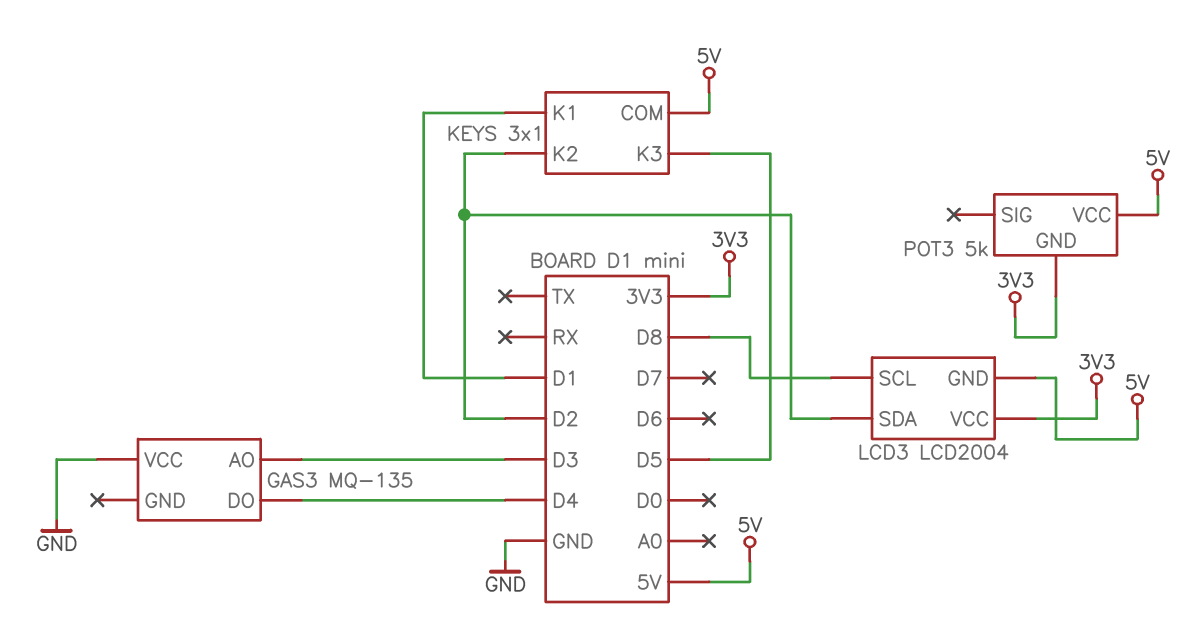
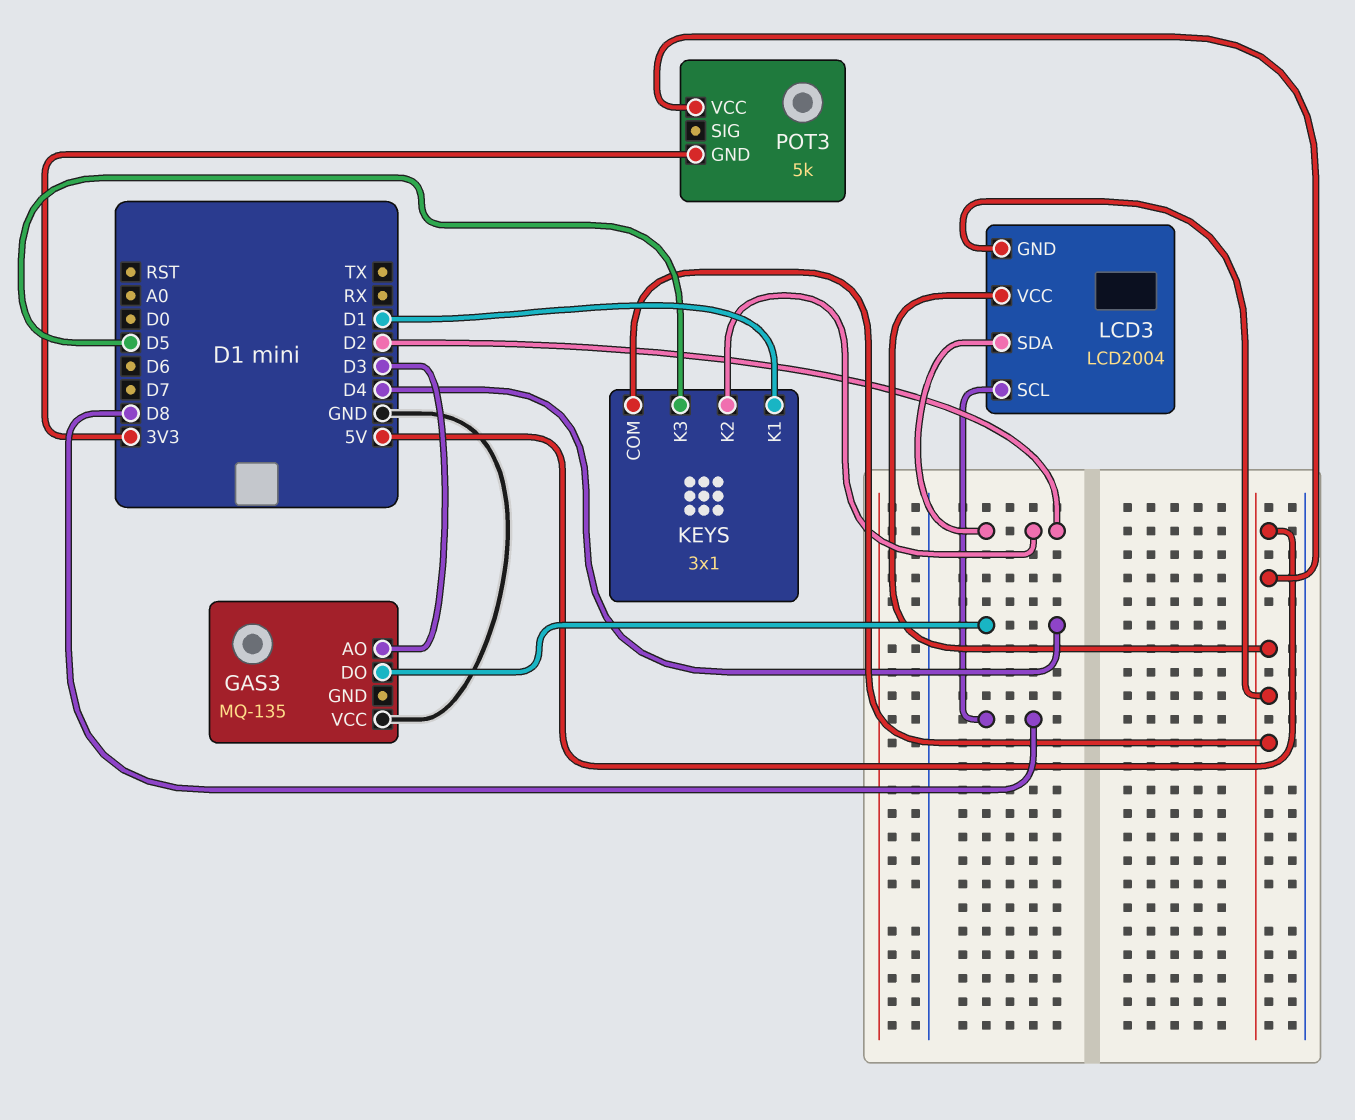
LCD3 pin VCC: 3V3 -> 5V

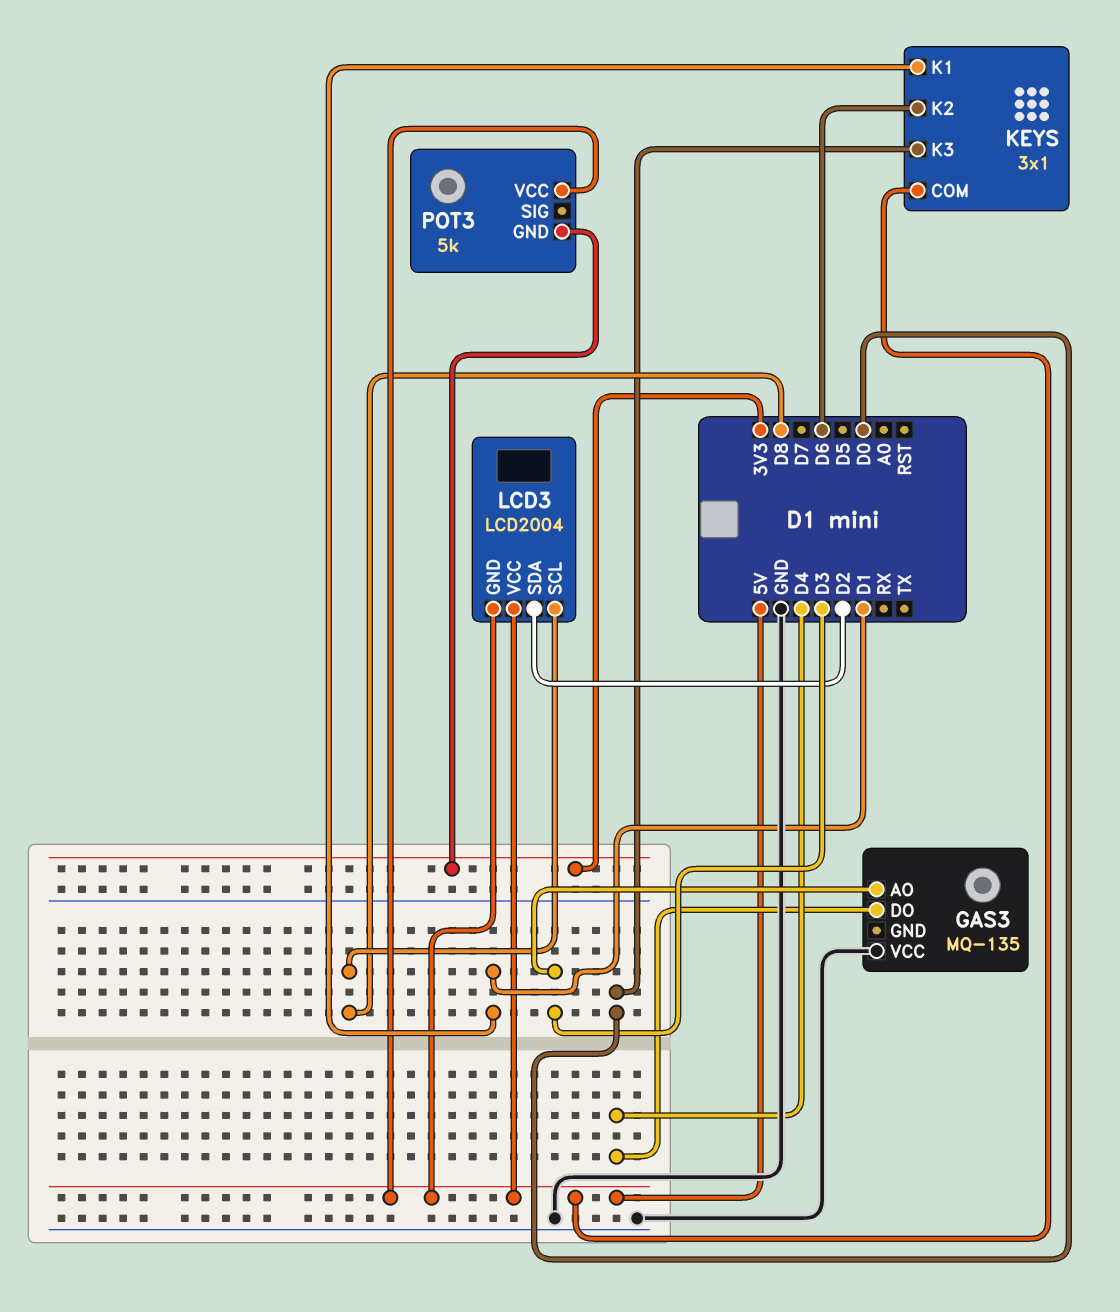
KEYS pin K2: D2 -> D6
KEYS pin K3: D5 -> D0

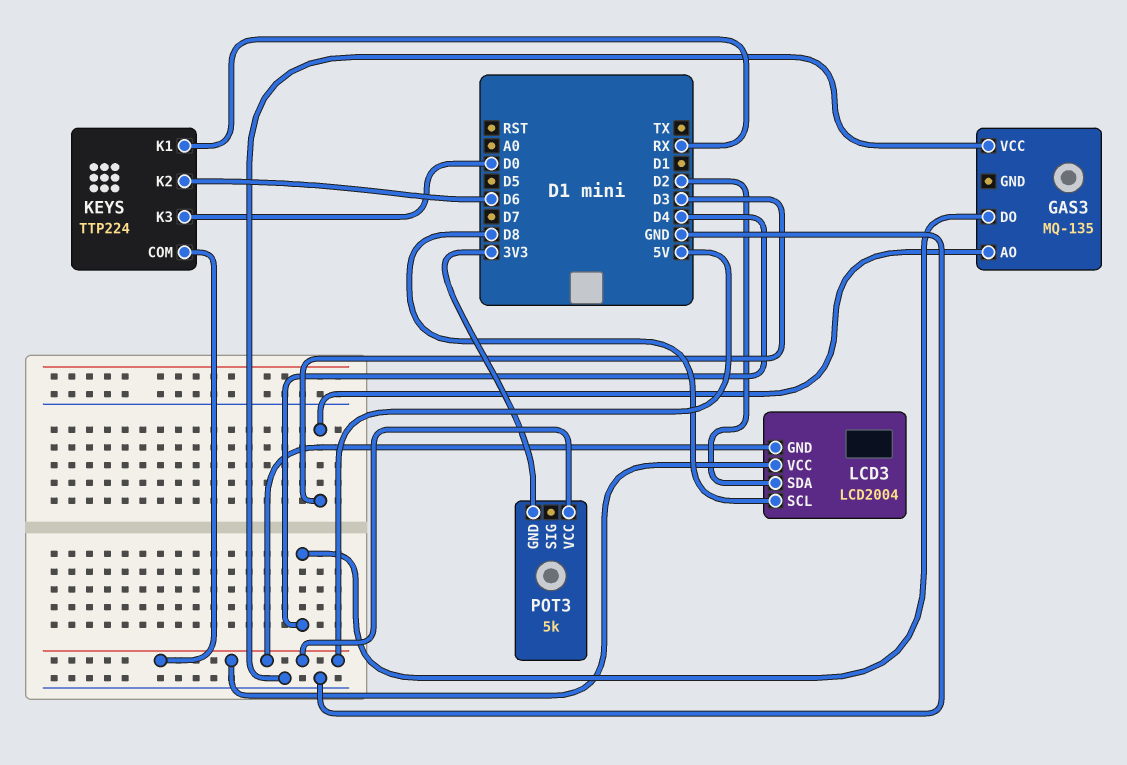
KEYS: 3x1 -> TTP224
KEYS pin K1: D1 -> RX

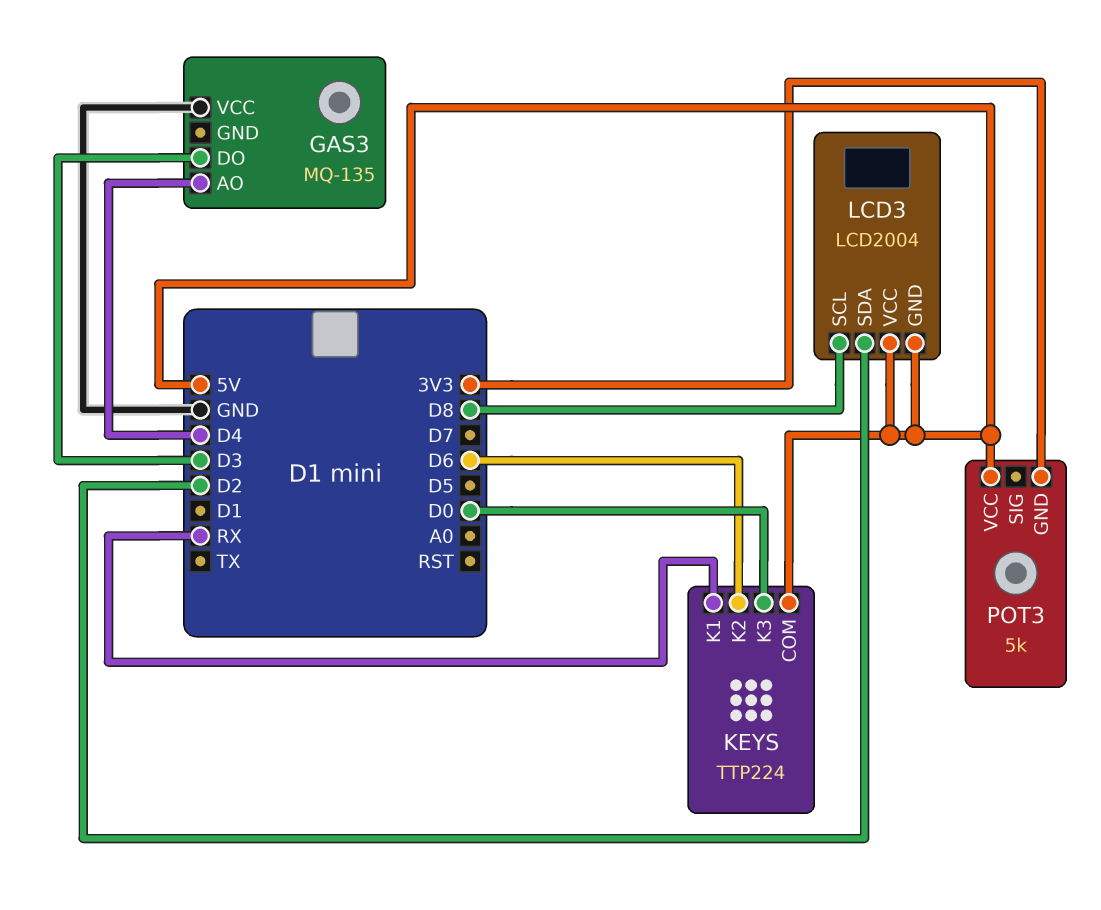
GAS3 pin AO: D3 -> D4
GAS3 pin DO: D4 -> D3

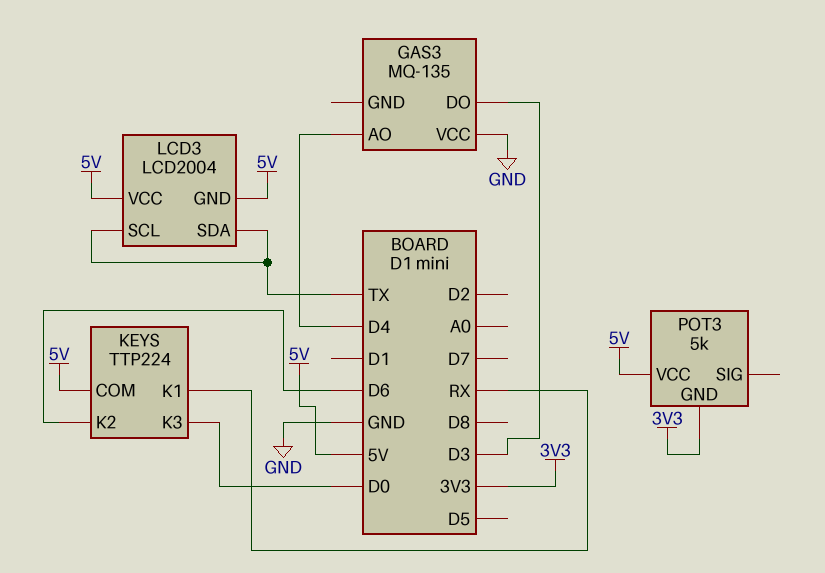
LCD3 pin SCL: D8 -> TX
LCD3 pin SDA: D2 -> TX

